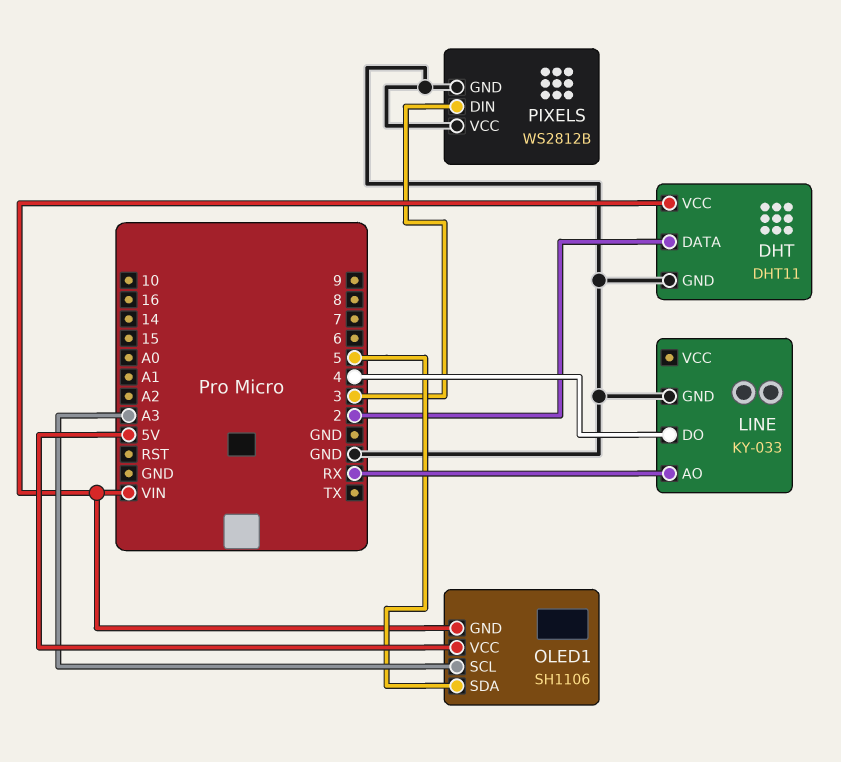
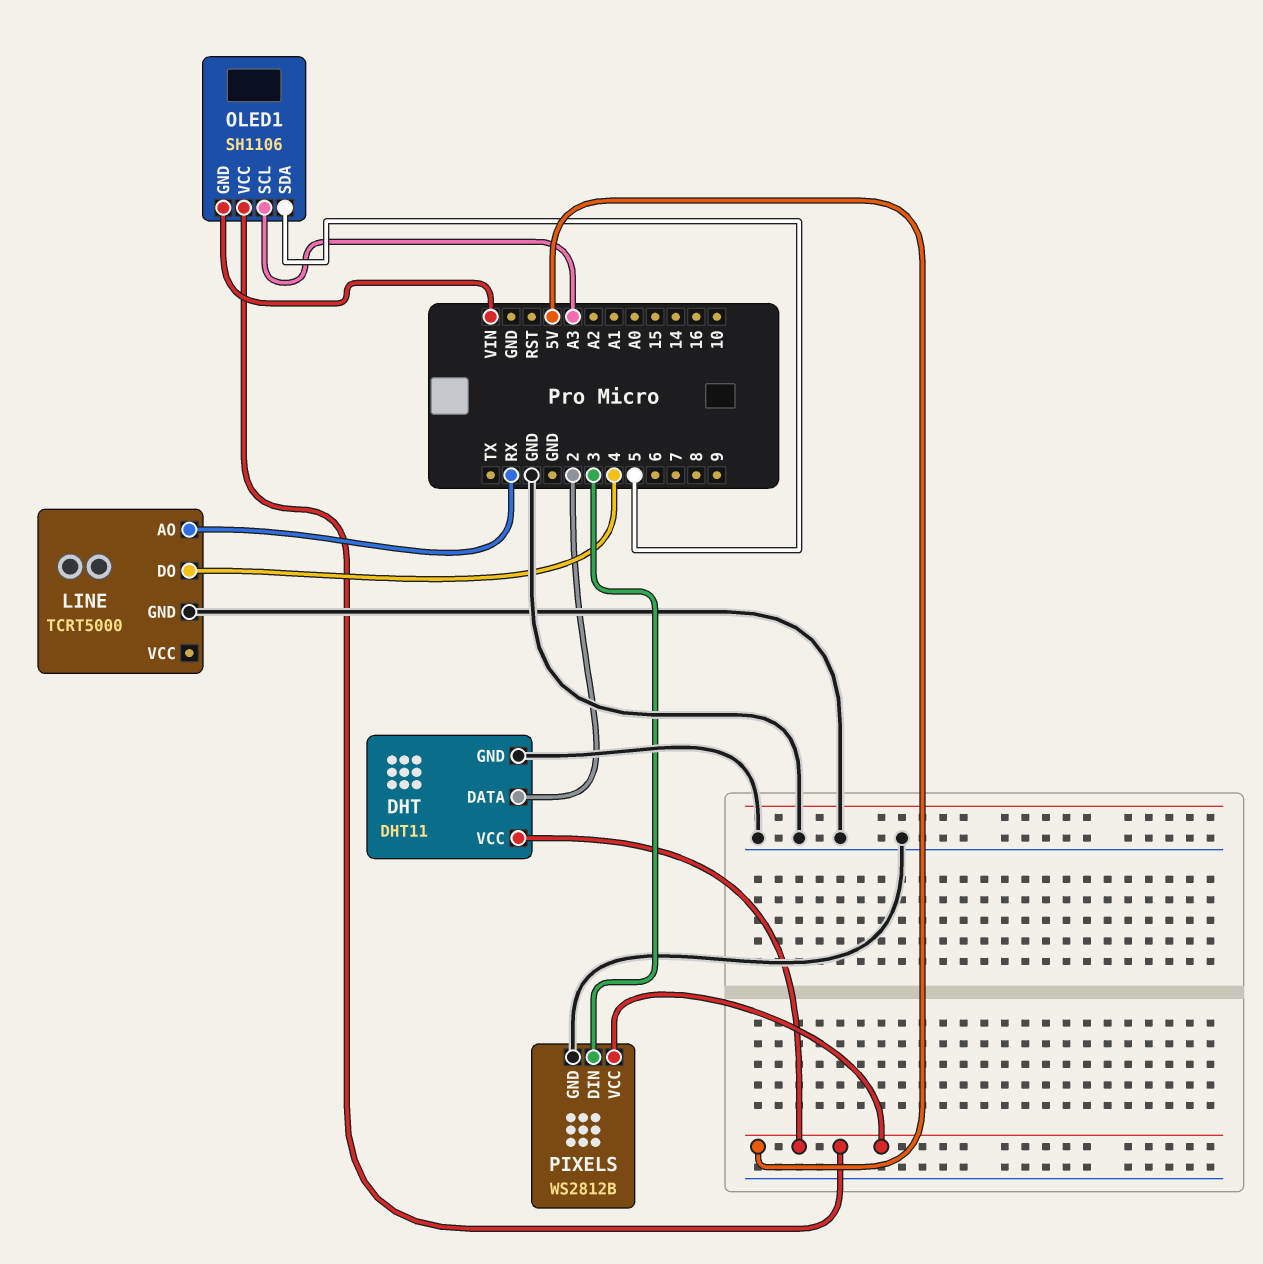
DHT pin VCC: VIN -> 5V
LINE: KY-033 -> TCRT5000
PIXELS pin VCC: GND -> 5V

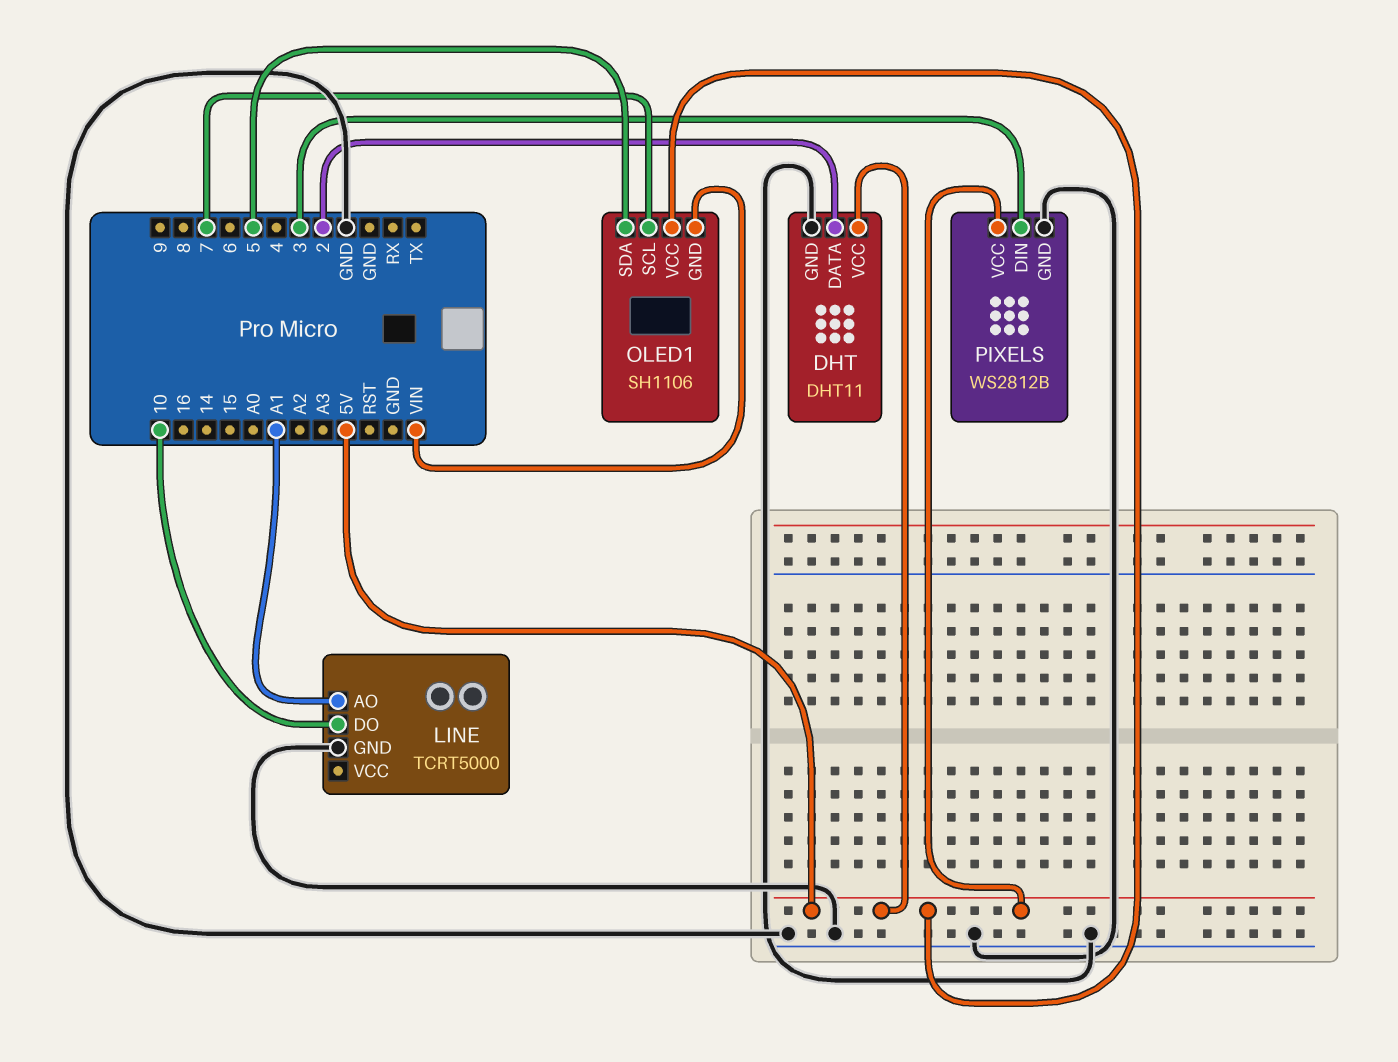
LINE pin AO: RX -> A1
LINE pin DO: 4 -> 10
OLED1 pin SCL: A3 -> 7

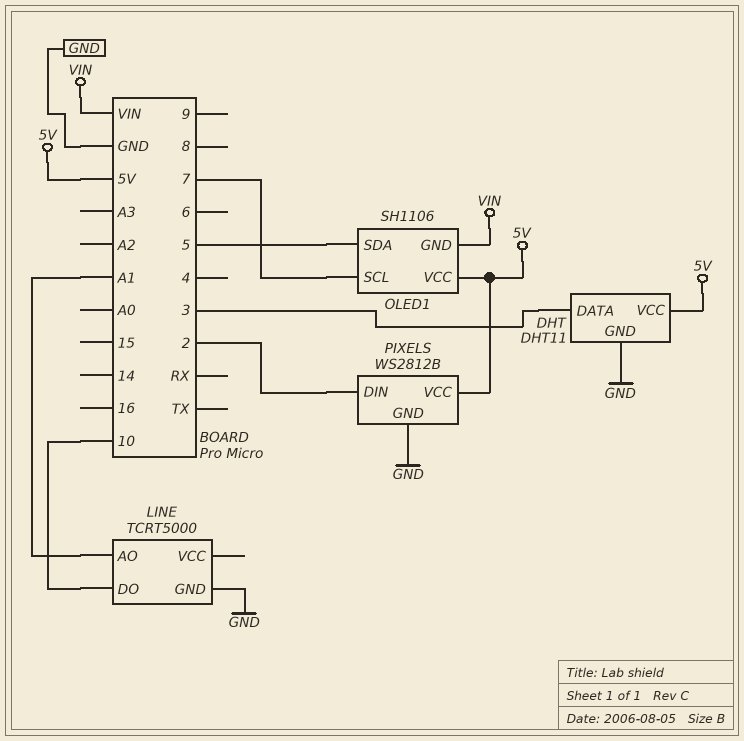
DHT pin DATA: 2 -> 3
PIXELS pin DIN: 3 -> 2

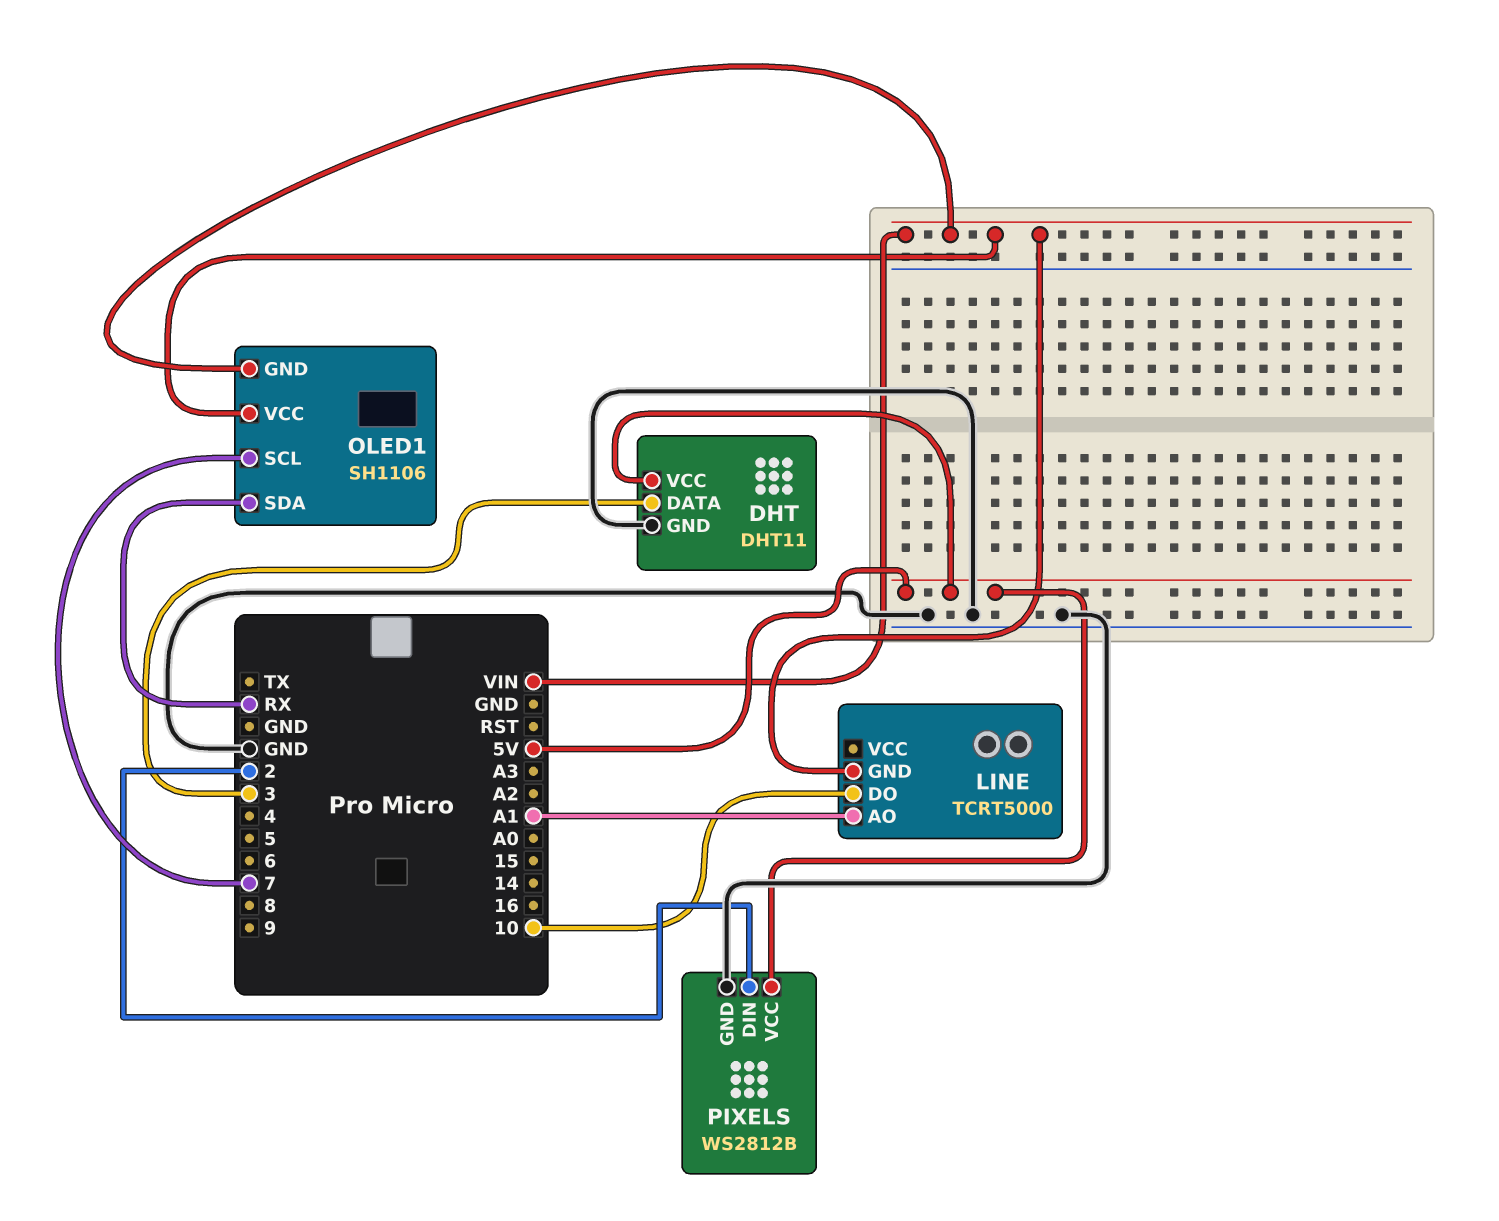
LINE pin GND: GND -> VIN
OLED1 pin SDA: 5 -> RX
OLED1 pin VCC: 5V -> VIN

